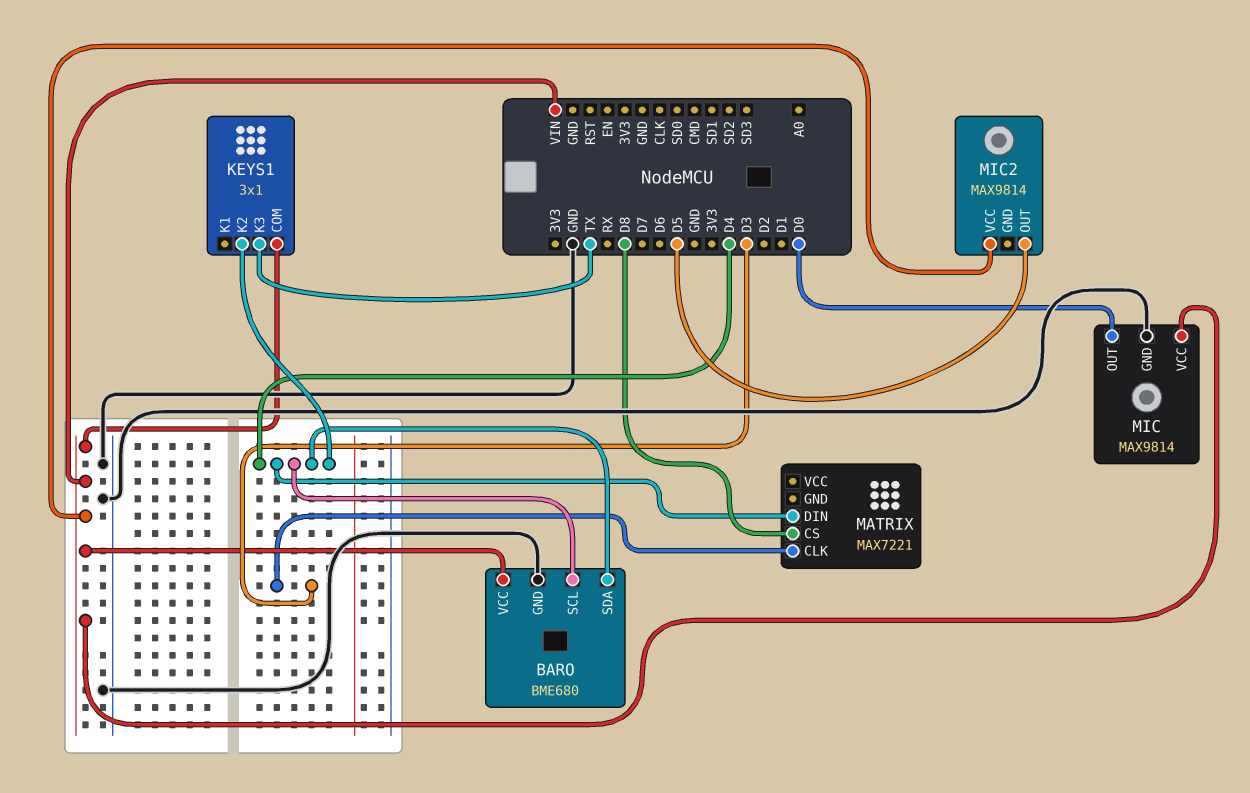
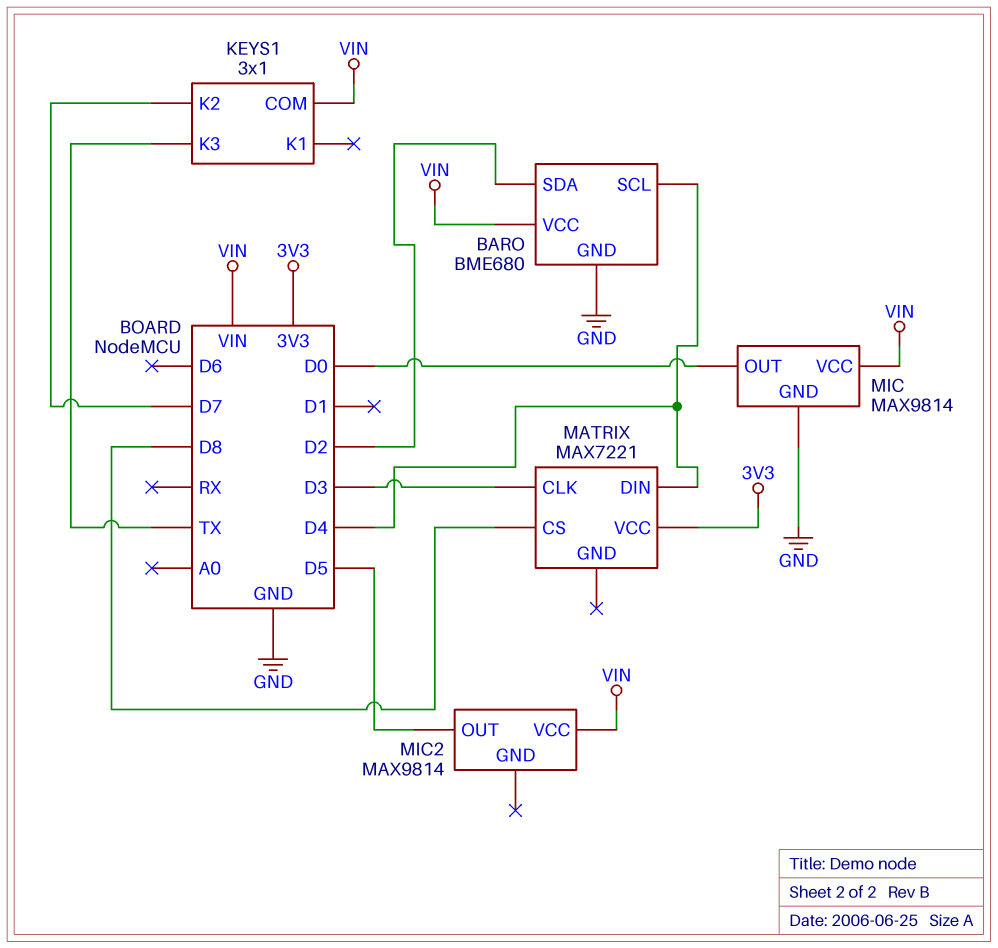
BARO pin SDA: D4 -> D2
KEYS1 pin K2: D4 -> D7
MATRIX pin VCC: none -> 3V3

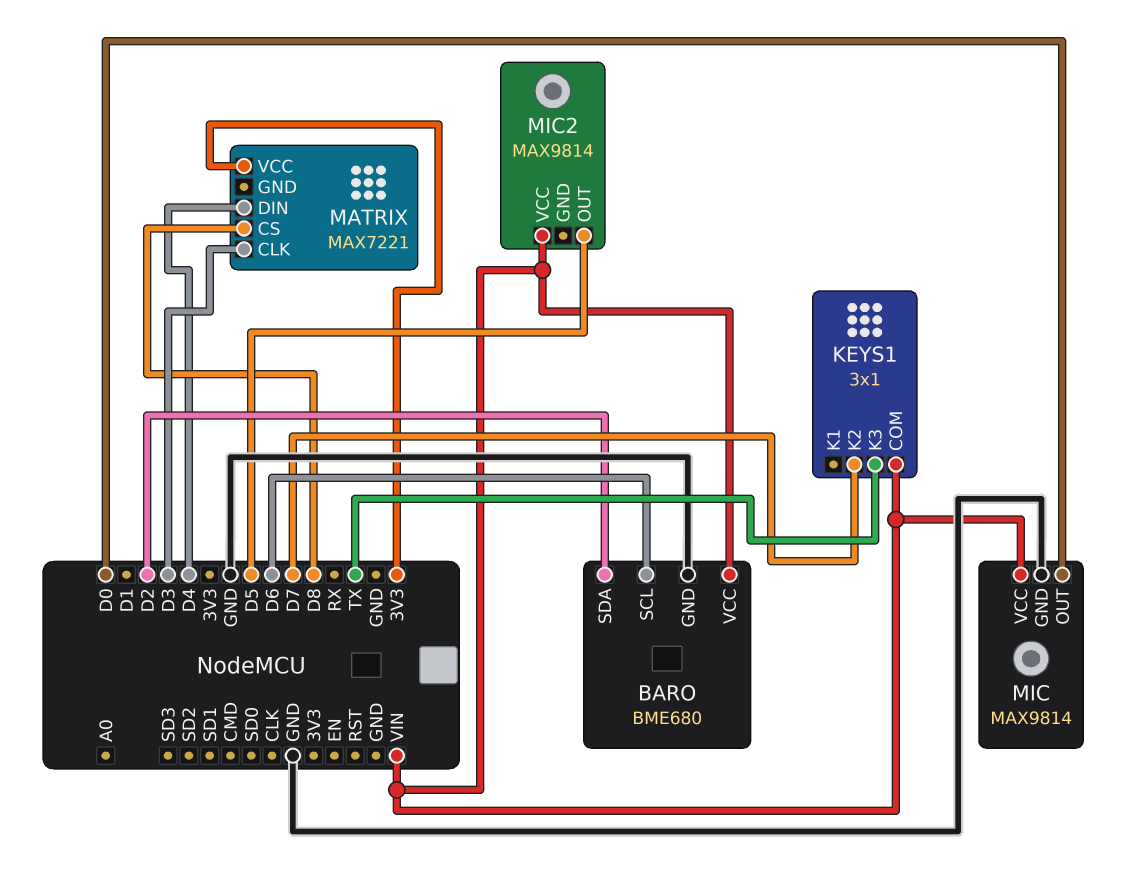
BARO pin SCL: D4 -> D6

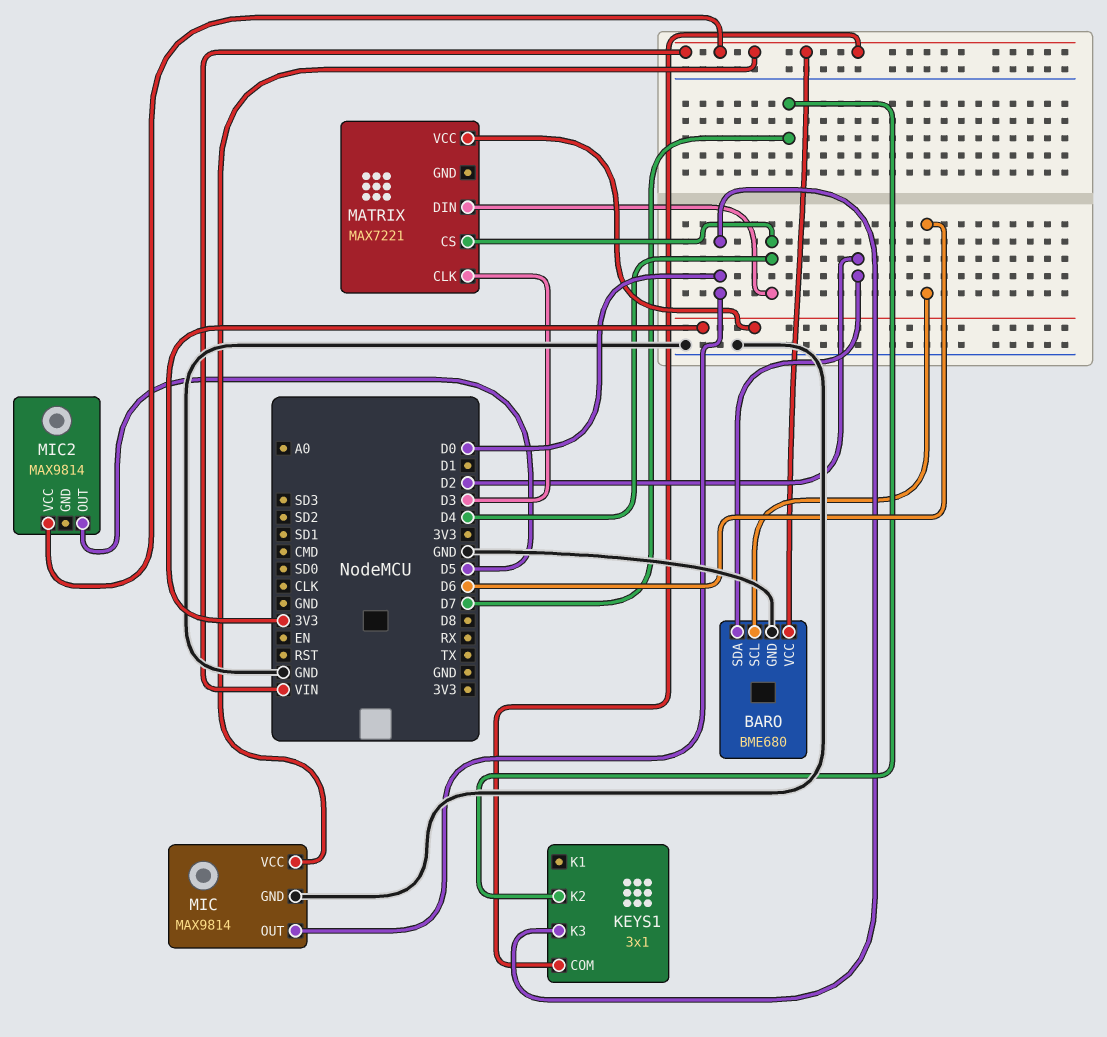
KEYS1 pin K3: TX -> D0
MATRIX pin CS: D8 -> D4

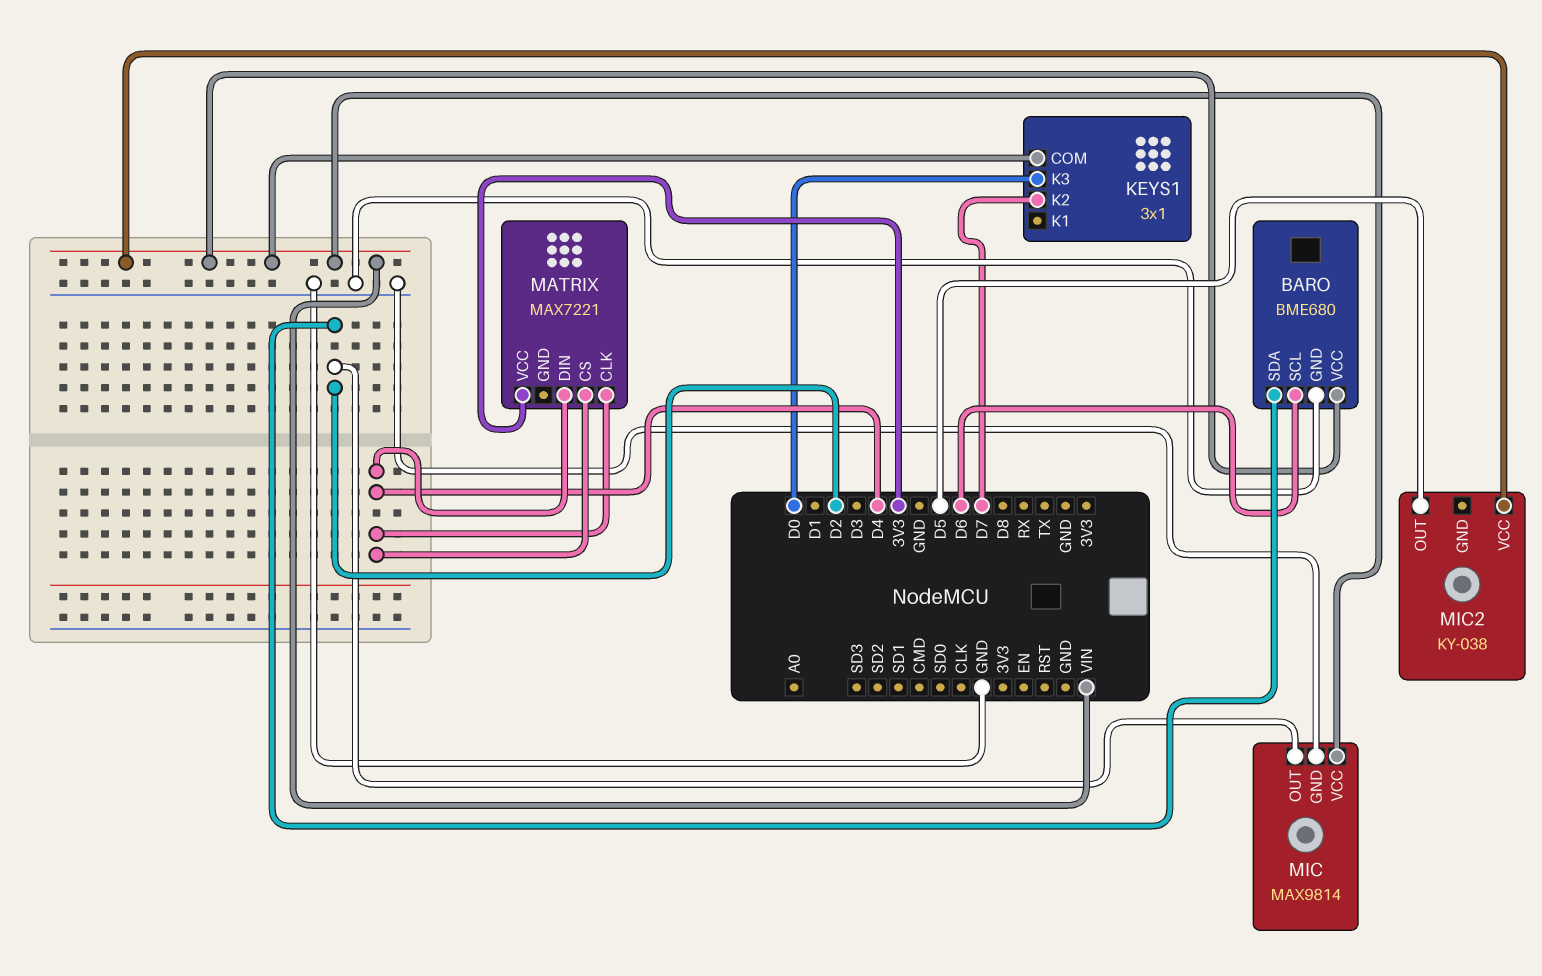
MATRIX pin CLK: D3 -> D4
MIC pin OUT: D0 -> D2
MIC2: MAX9814 -> KY-038

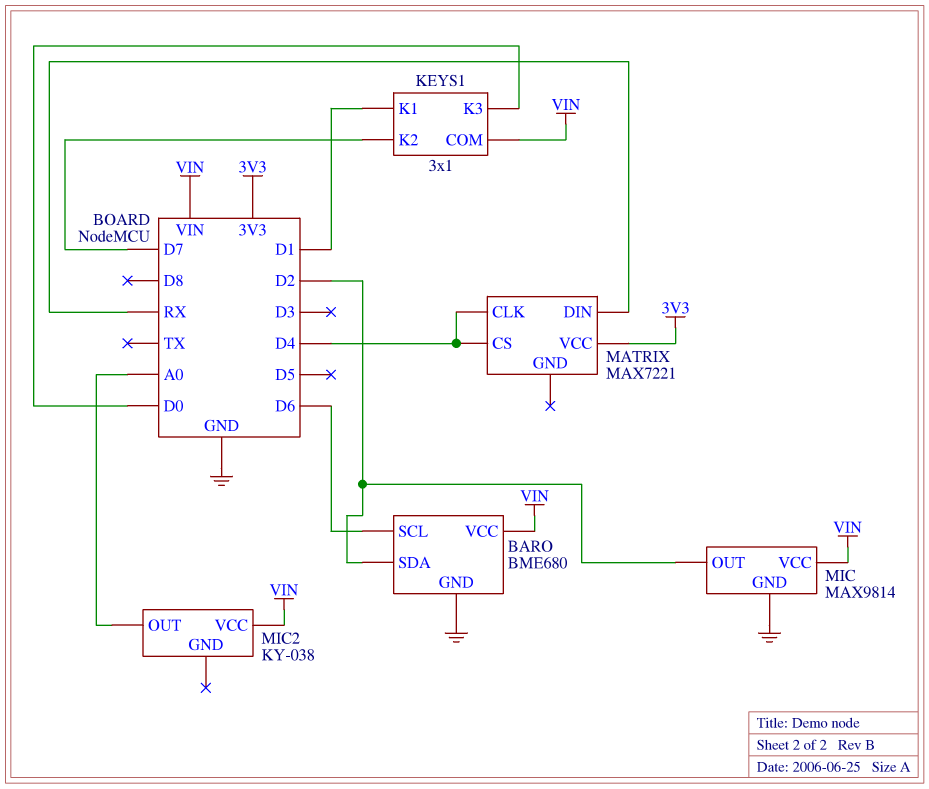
KEYS1 pin K1: none -> D1
MATRIX pin DIN: D4 -> RX
MIC2 pin OUT: D5 -> A0

